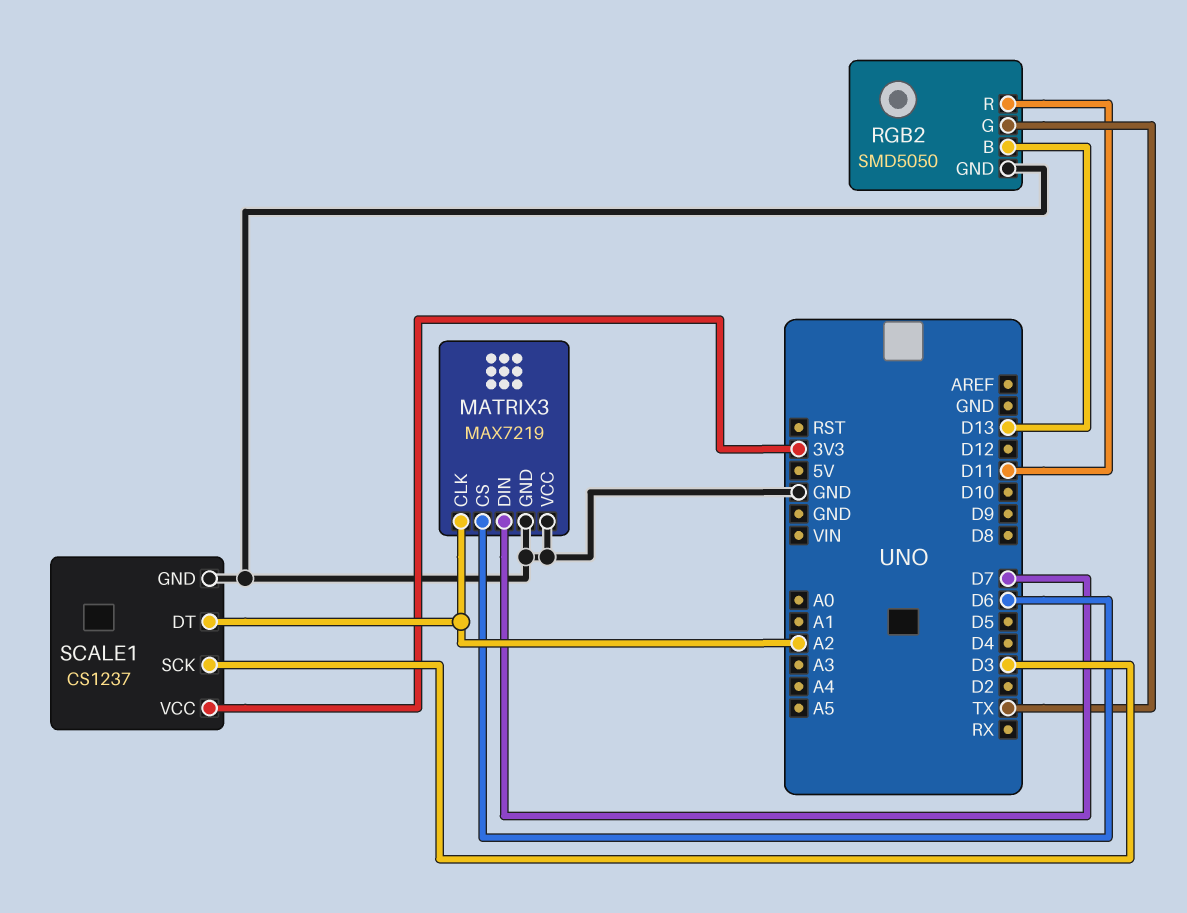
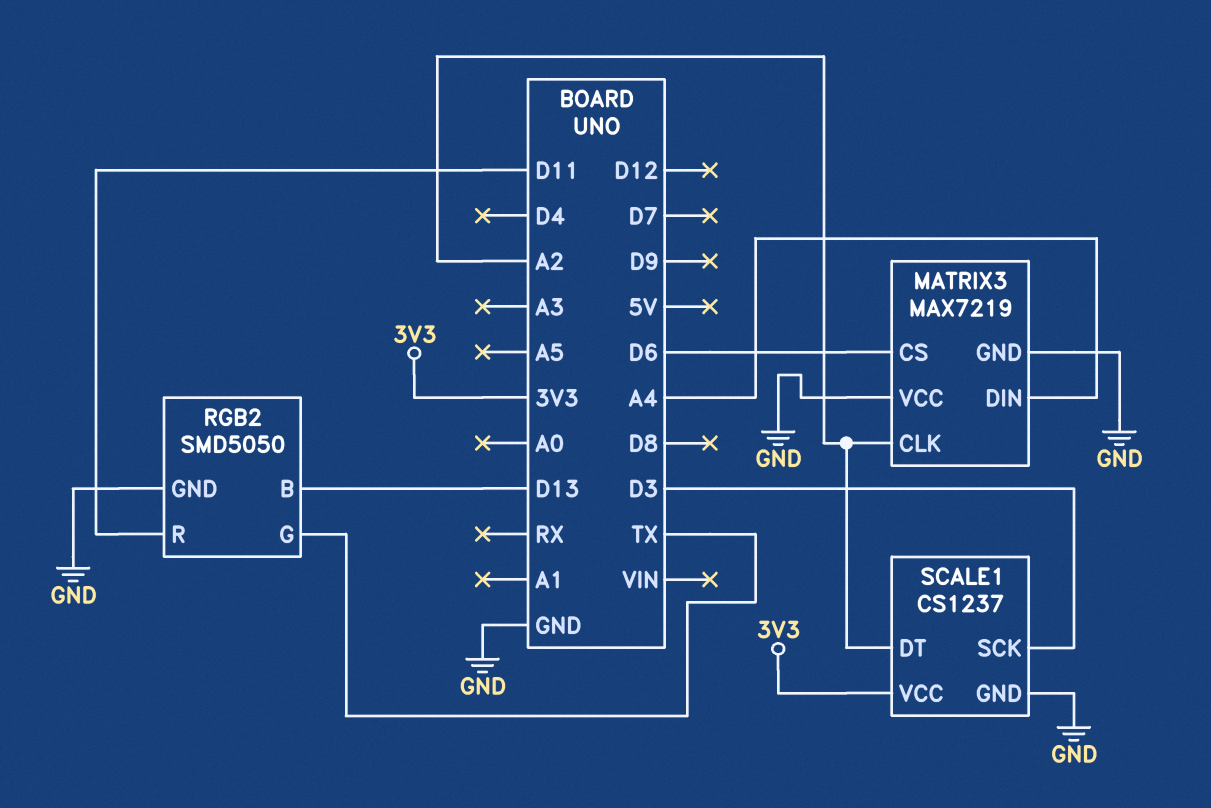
MATRIX3 pin DIN: D7 -> A4

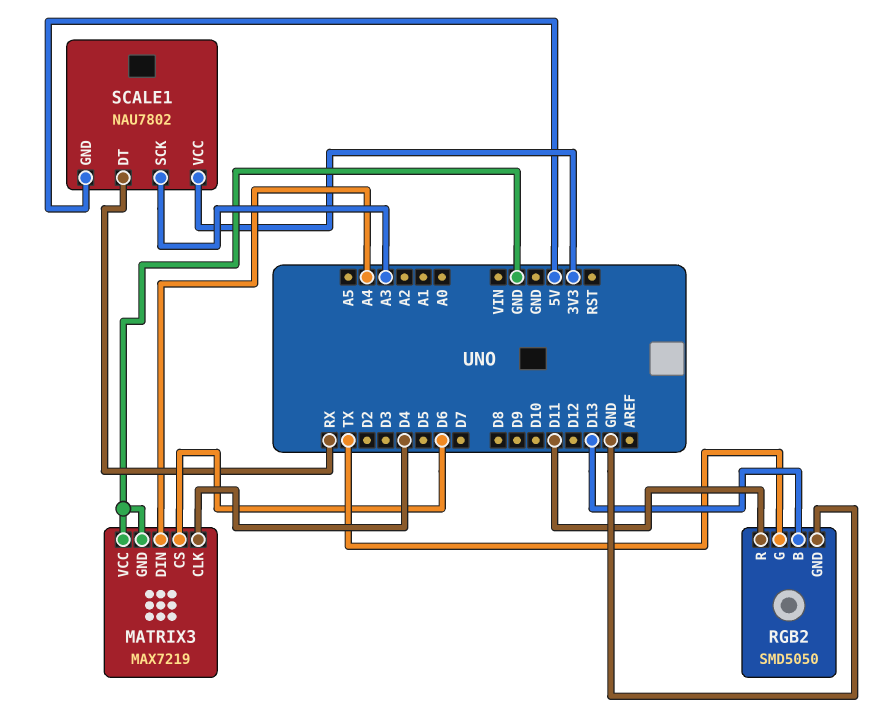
MATRIX3 pin CLK: A2 -> D4
SCALE1: CS1237 -> NAU7802
SCALE1 pin DT: A2 -> RX
SCALE1 pin GND: GND -> 5V
SCALE1 pin SCK: D3 -> A3

